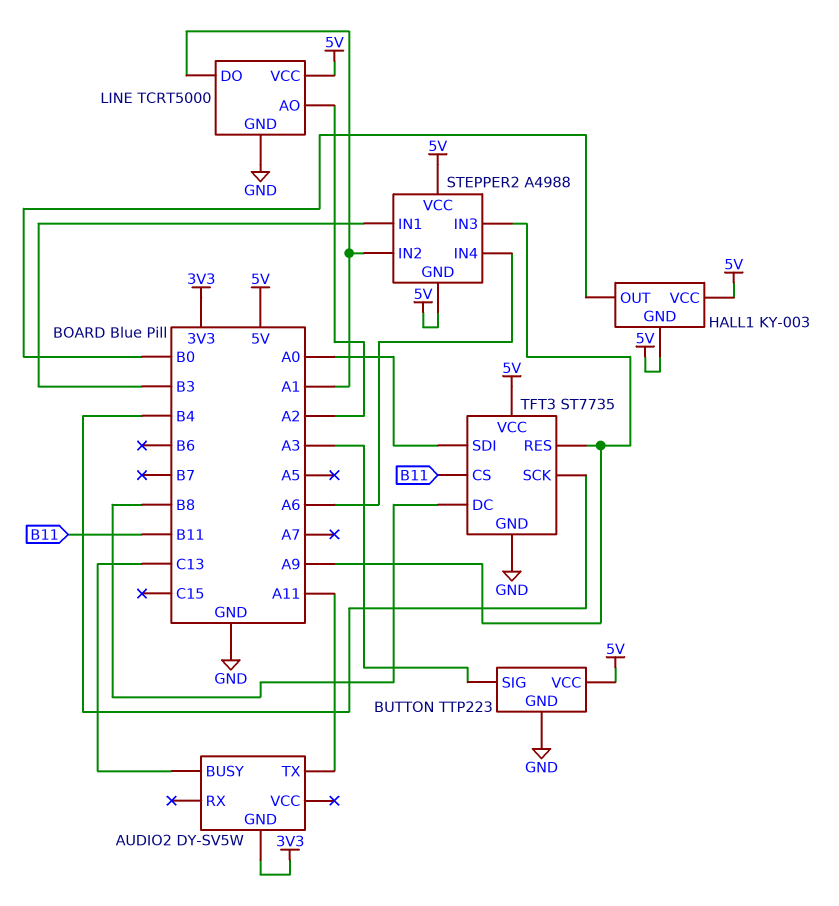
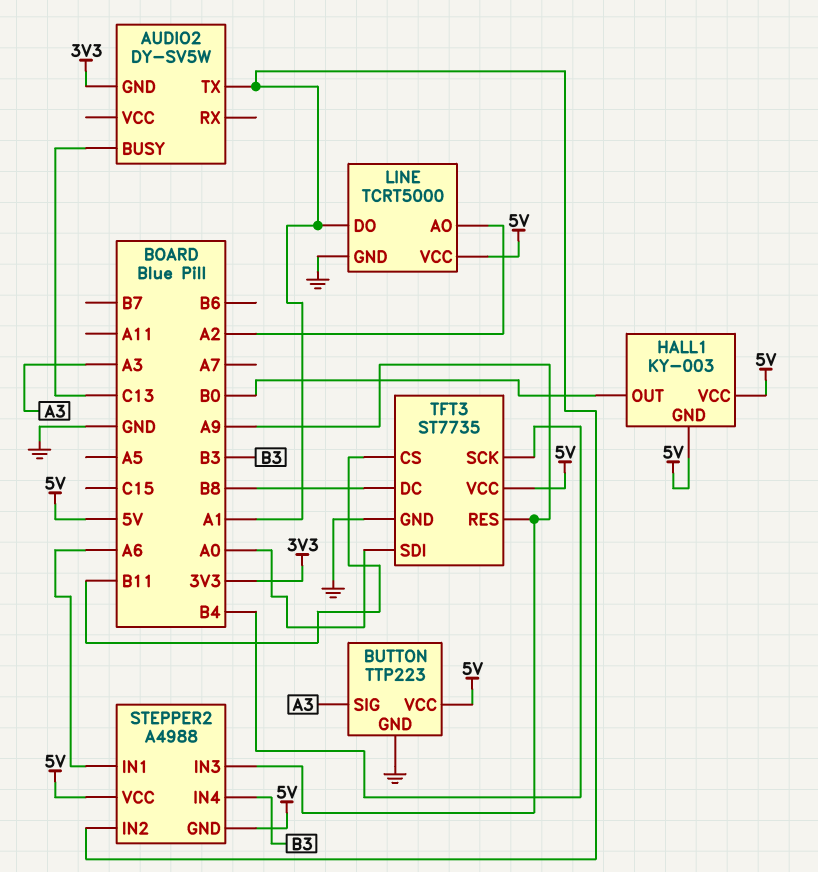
AUDIO2 pin TX: A11 -> A1
STEPPER2 pin IN1: B3 -> A6
STEPPER2 pin IN4: A6 -> B3

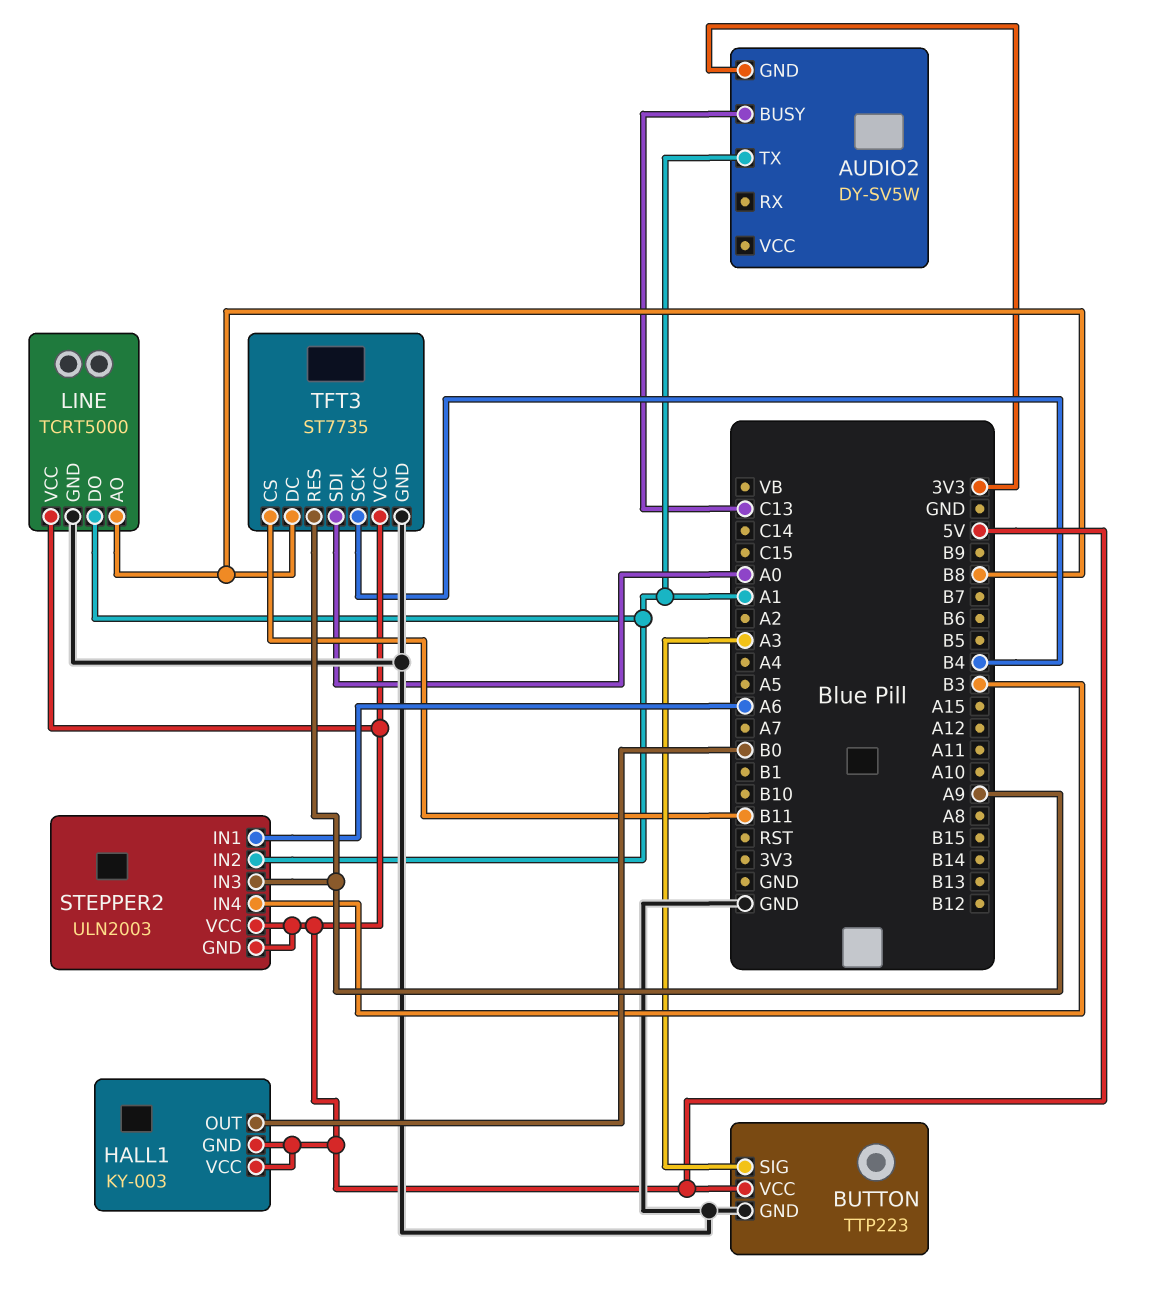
LINE pin AO: A2 -> B8
STEPPER2: A4988 -> ULN2003

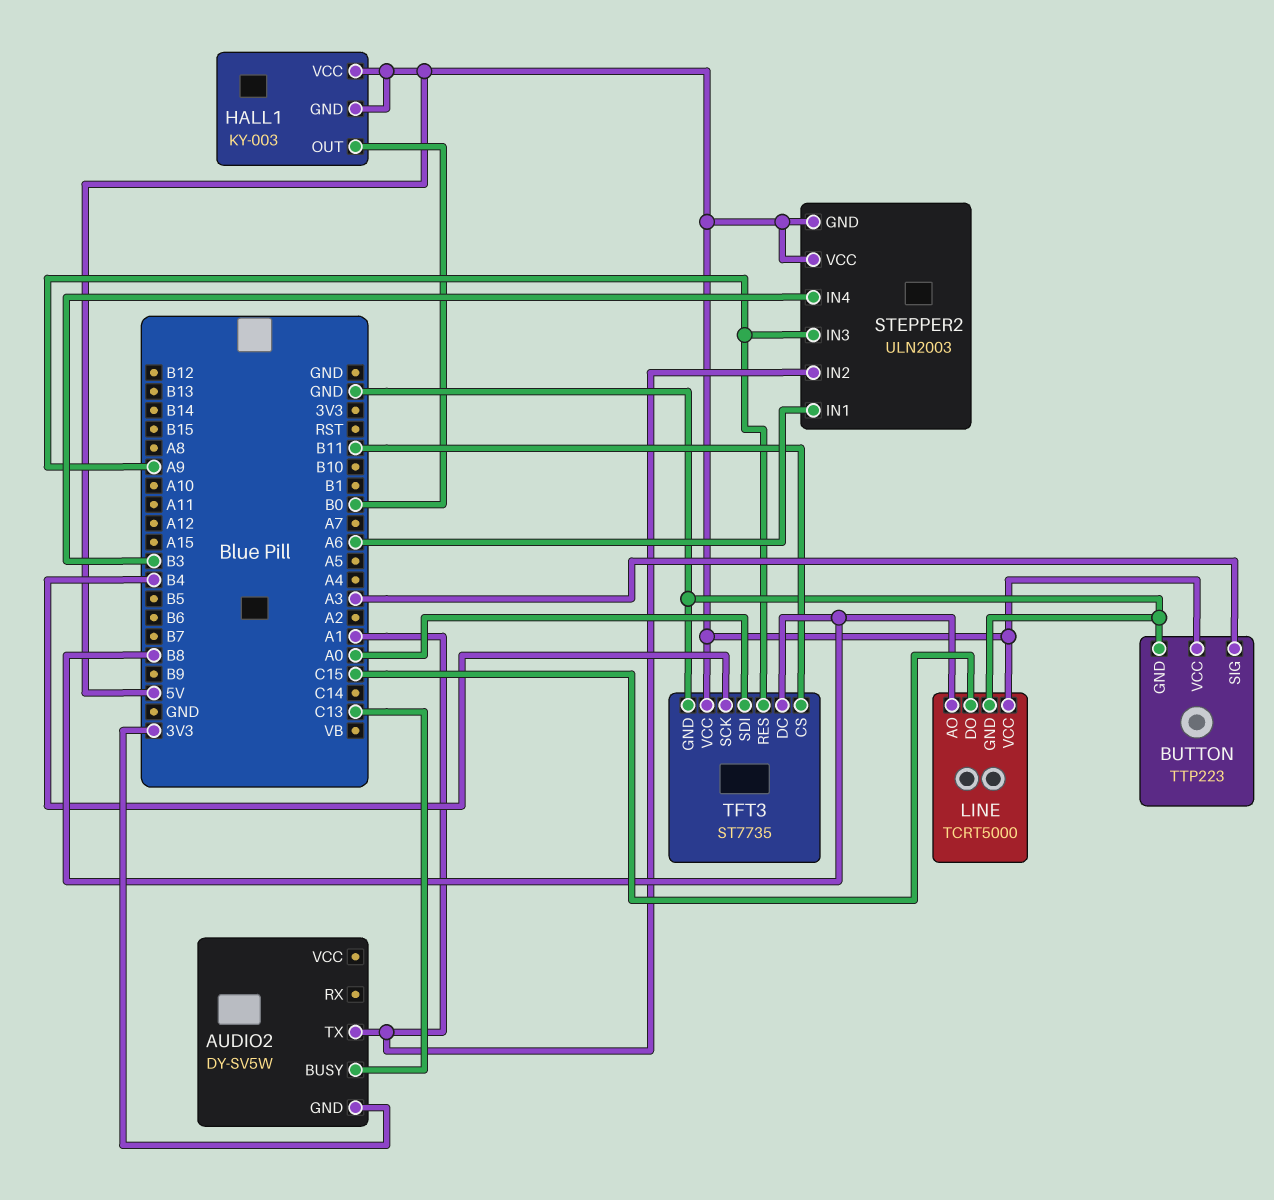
LINE pin DO: A1 -> C15

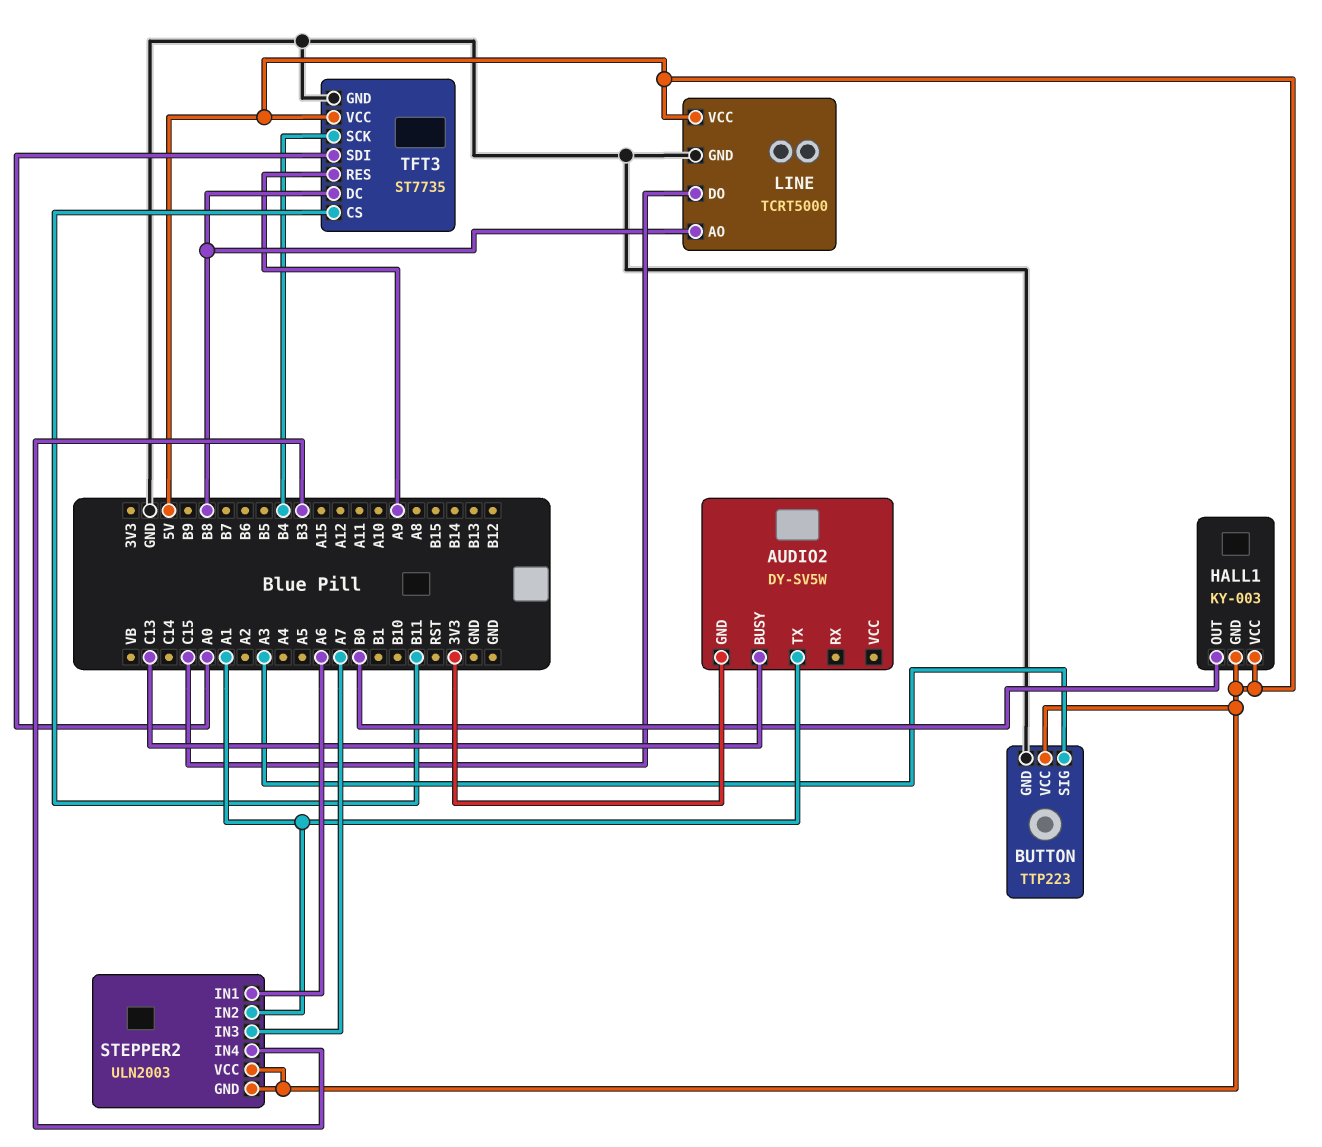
STEPPER2 pin IN3: A9 -> A7

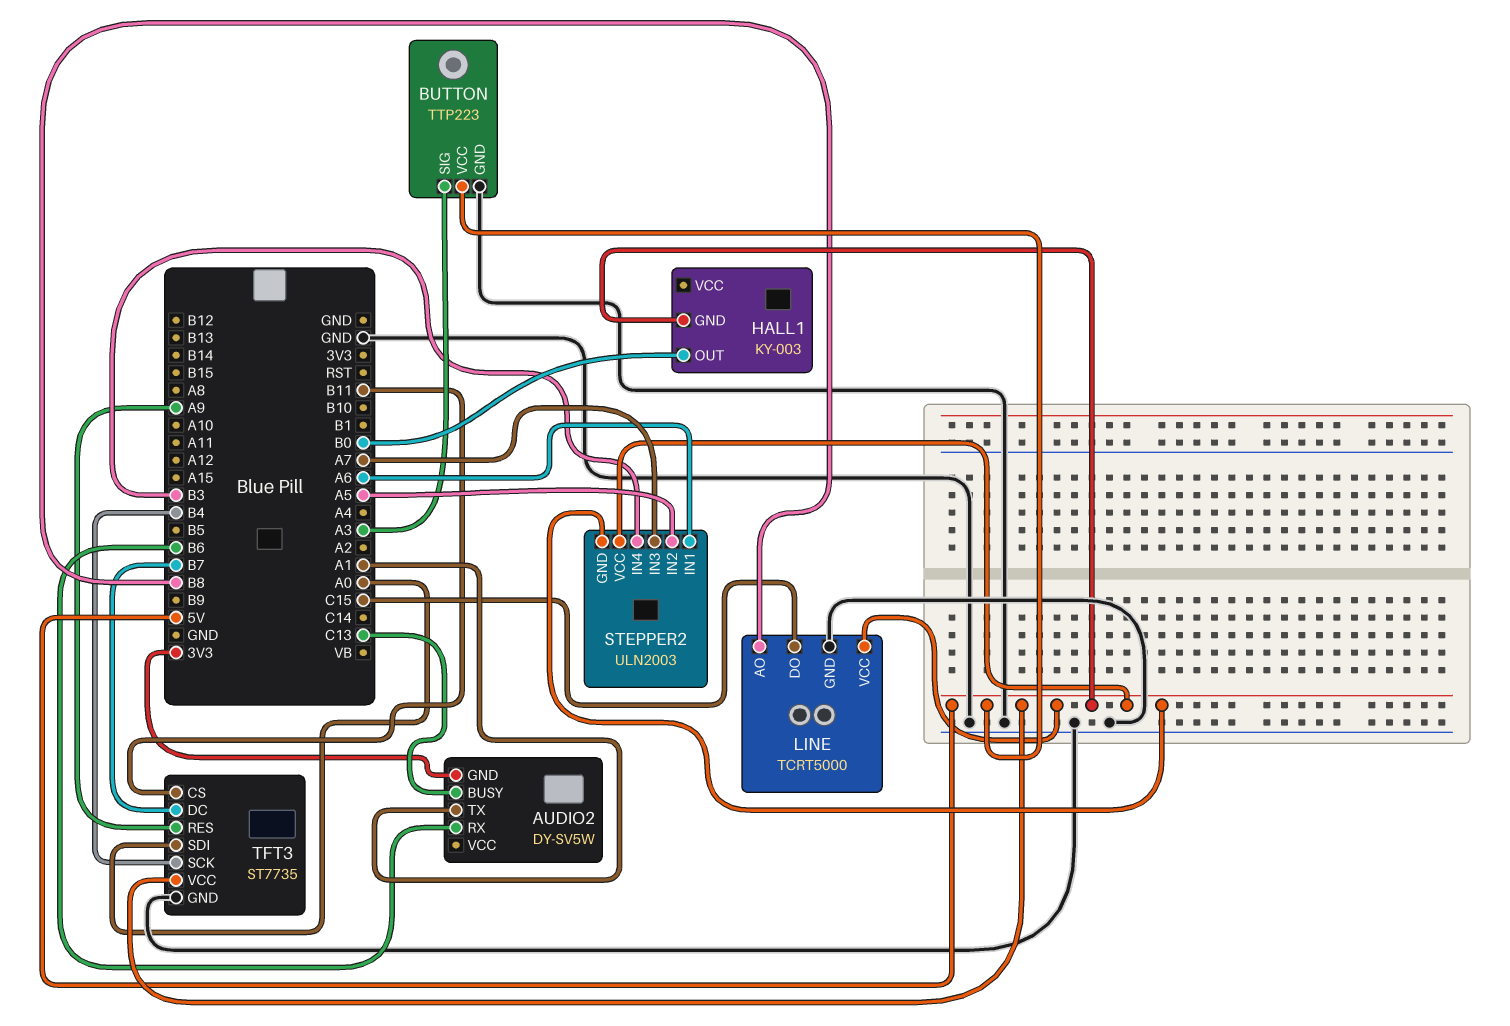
AUDIO2 pin RX: none -> B6
HALL1 pin VCC: 5V -> none
STEPPER2 pin IN2: A1 -> A5
TFT3 pin DC: B8 -> B7

